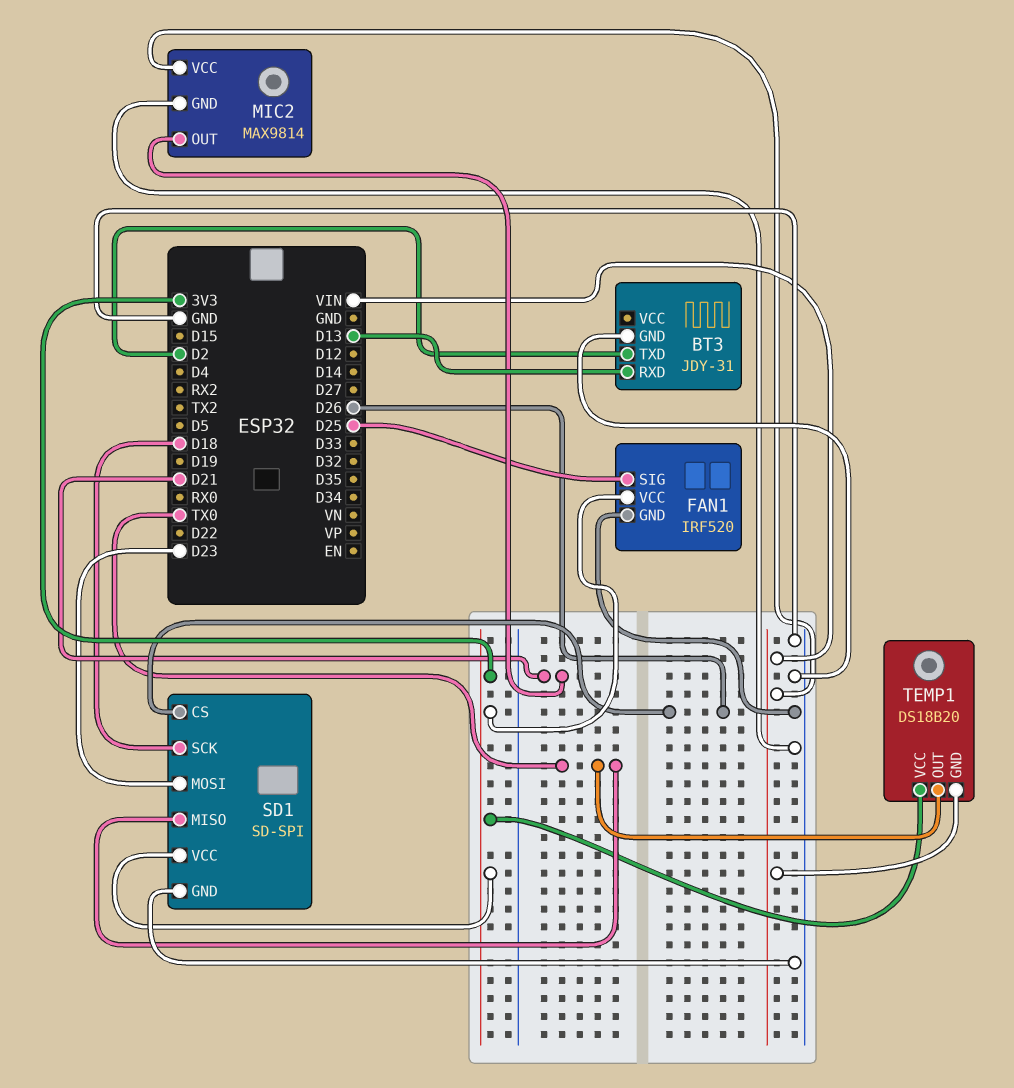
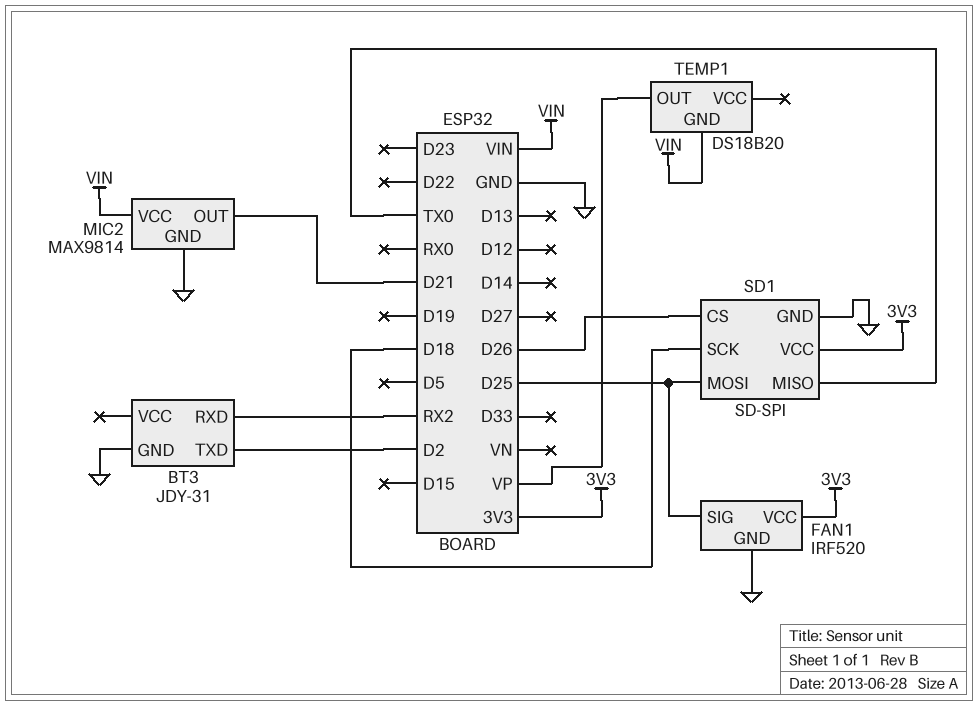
BT3 pin RXD: D13 -> RX2
SD1 pin MOSI: D23 -> D25
TEMP1 pin OUT: TX0 -> VP
TEMP1 pin VCC: 3V3 -> none

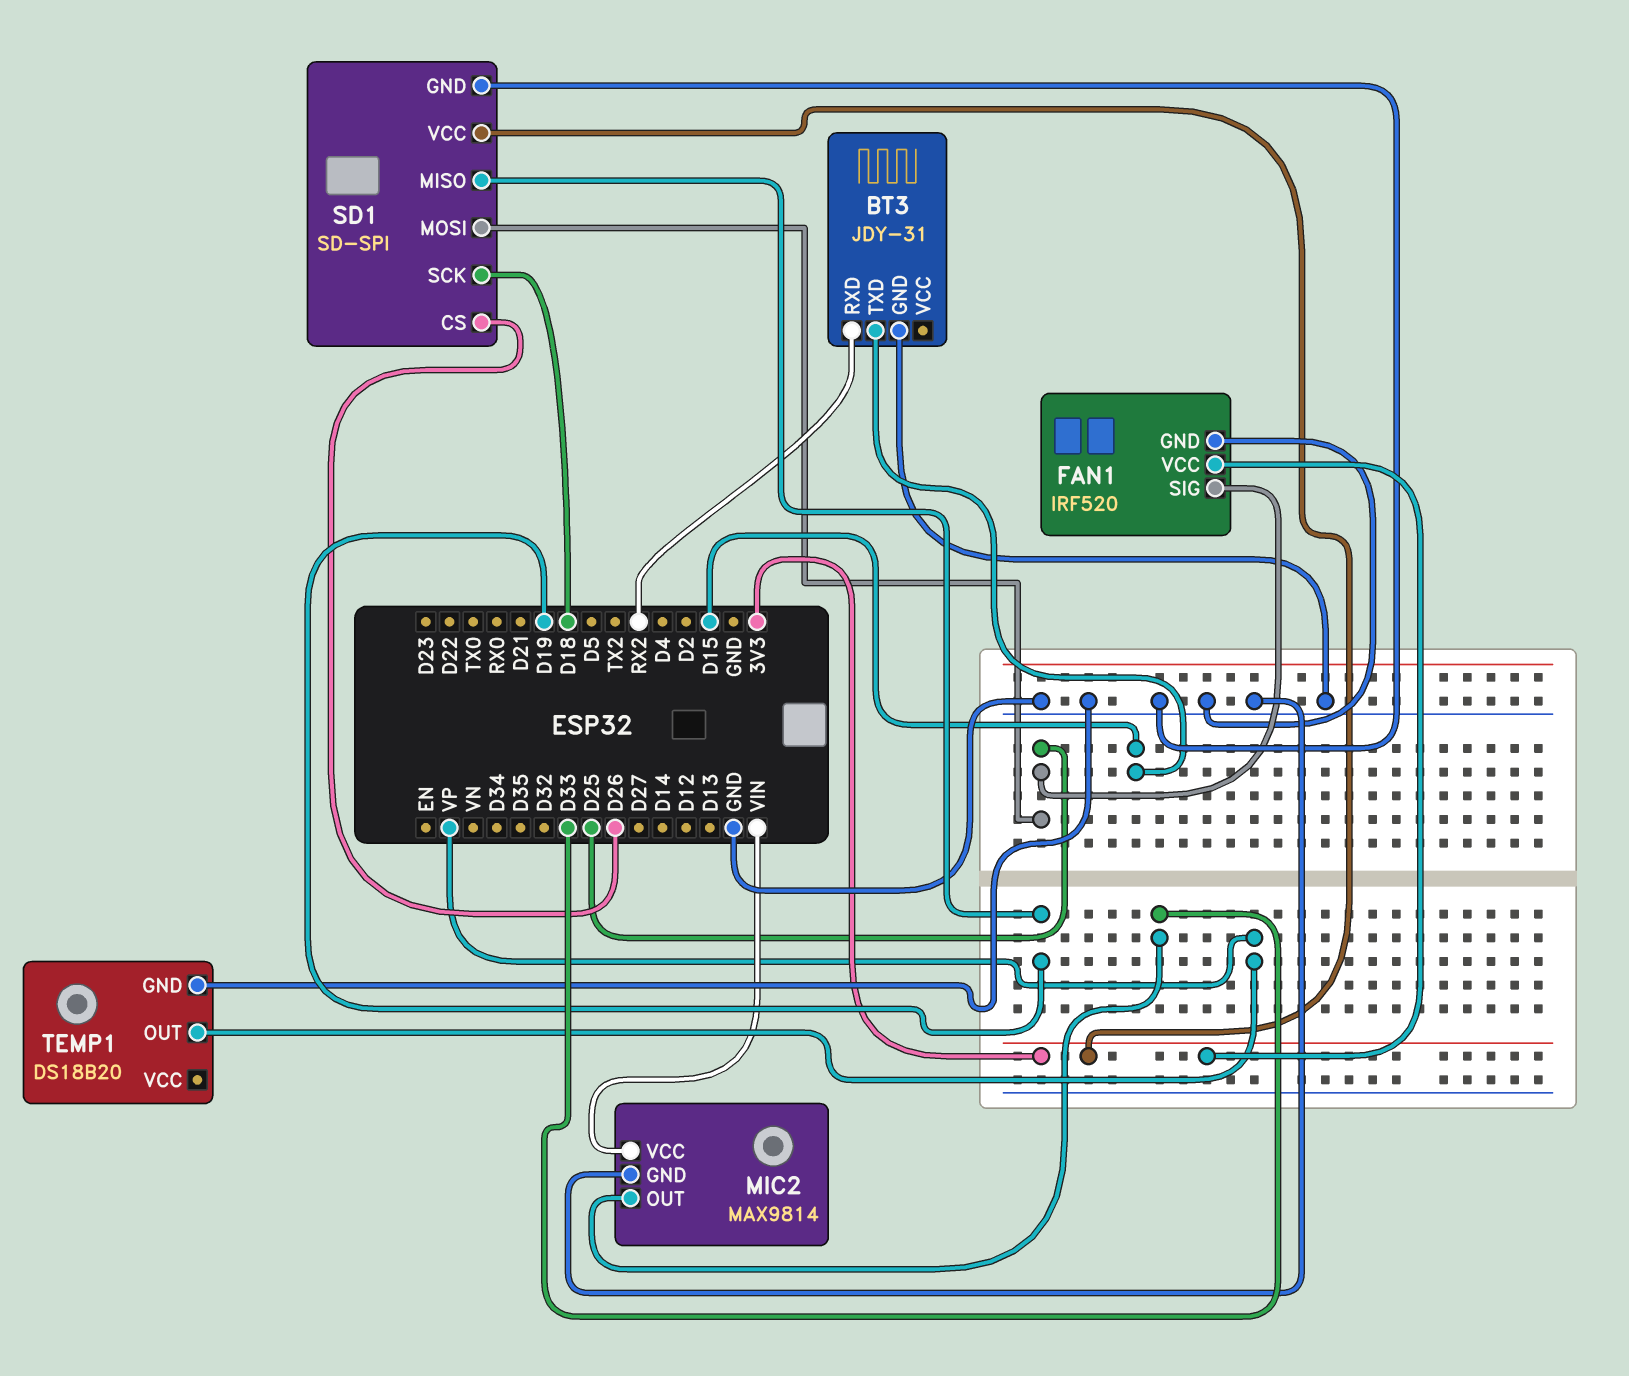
BT3 pin TXD: D2 -> D15
MIC2 pin OUT: D21 -> D33
SD1 pin MISO: TX0 -> D19
TEMP1 pin GND: VIN -> GND

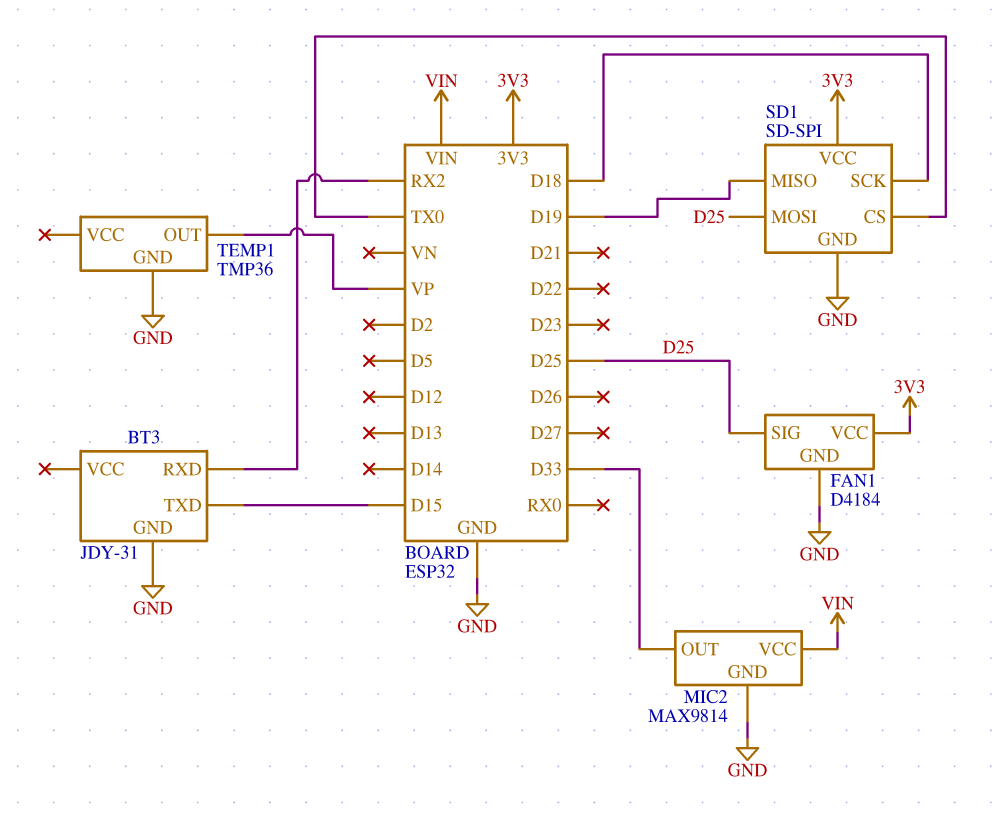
FAN1: IRF520 -> D4184
SD1 pin CS: D26 -> TX0
TEMP1: DS18B20 -> TMP36

